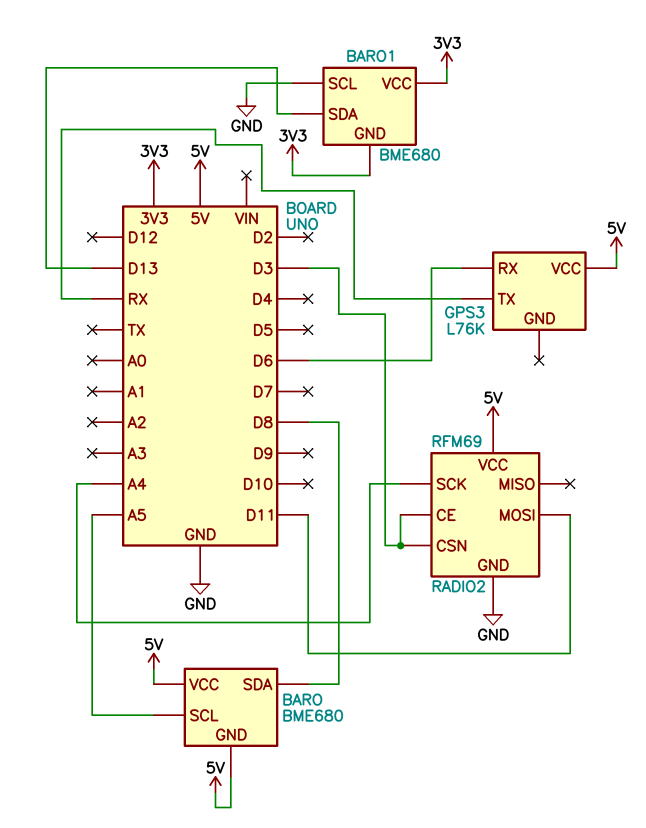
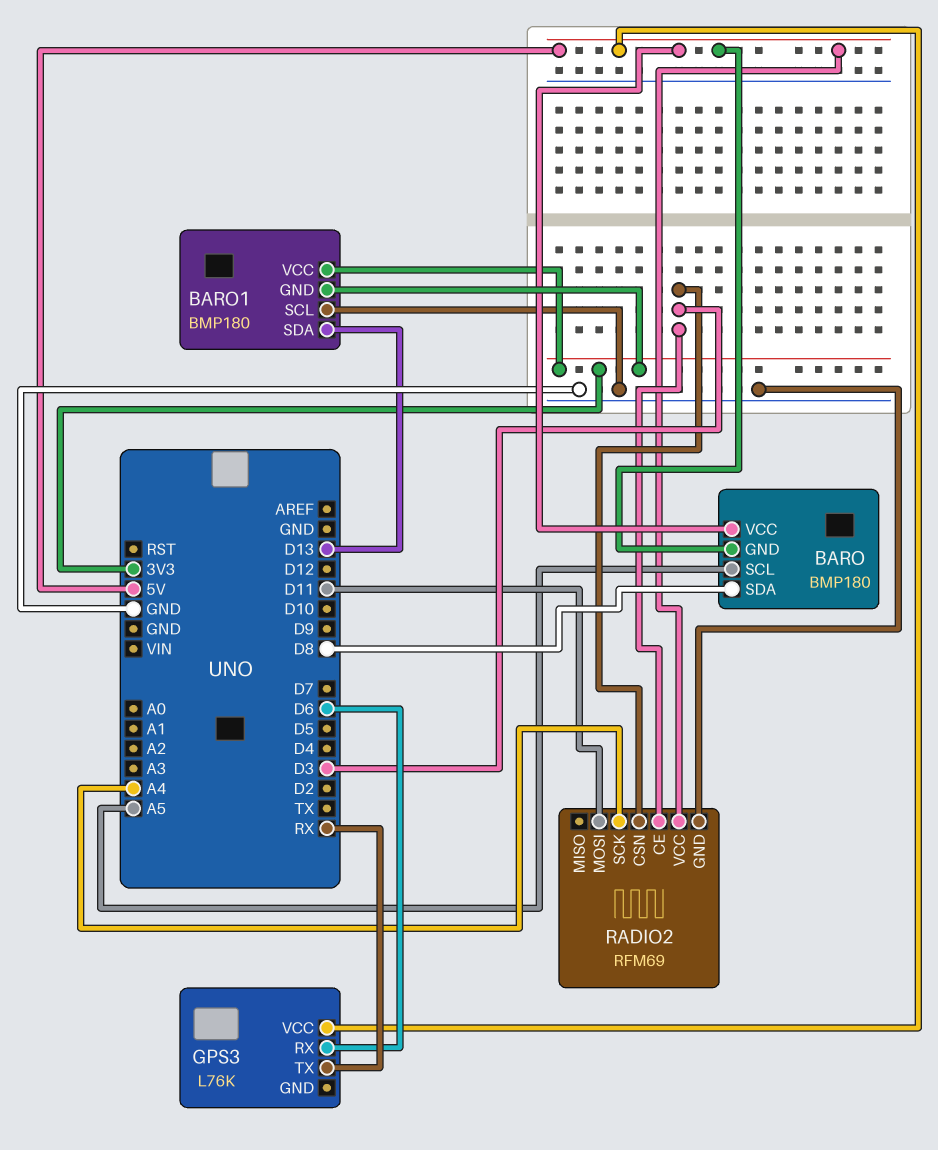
BARO: BME680 -> BMP180
BARO1: BME680 -> BMP180

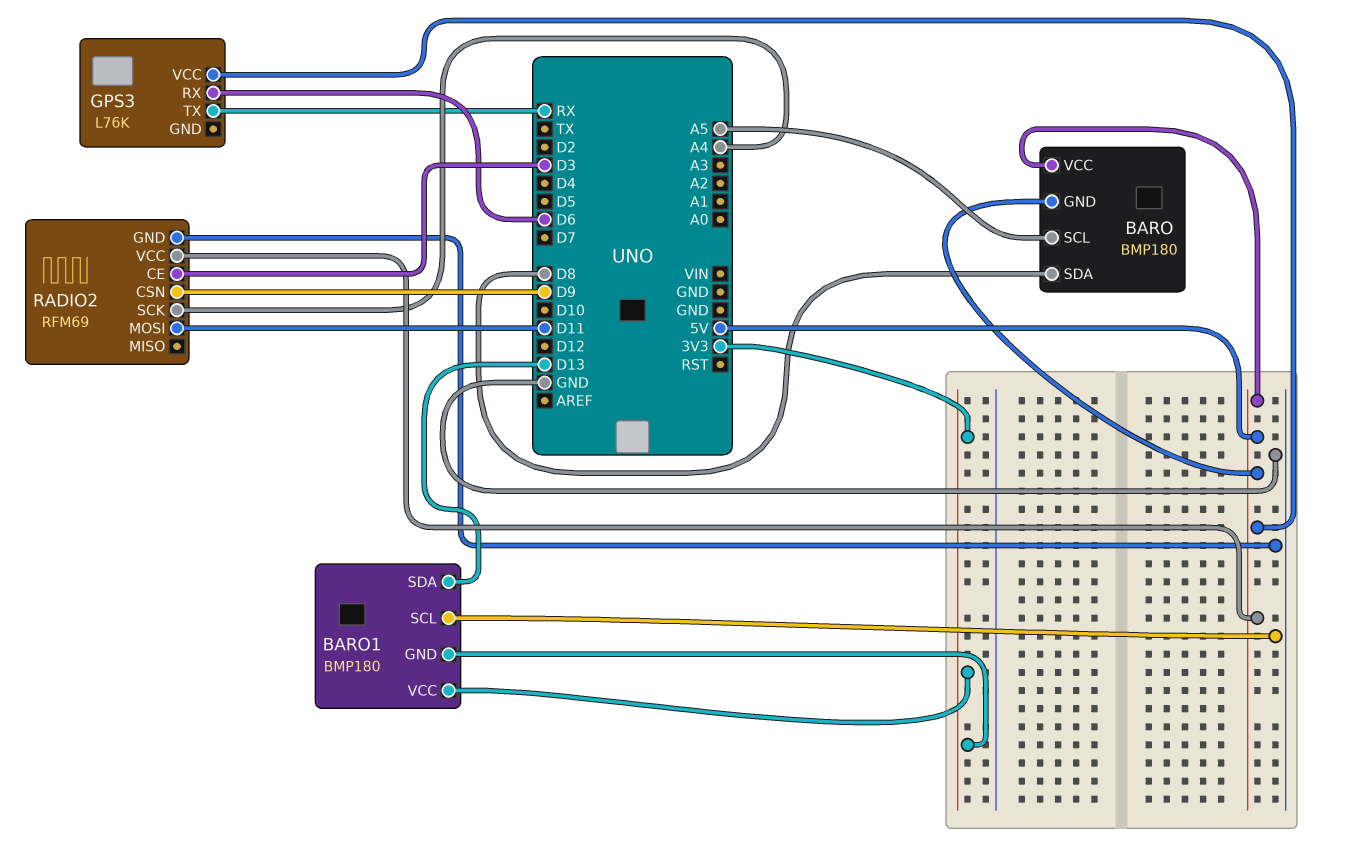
RADIO2 pin CSN: D3 -> D9

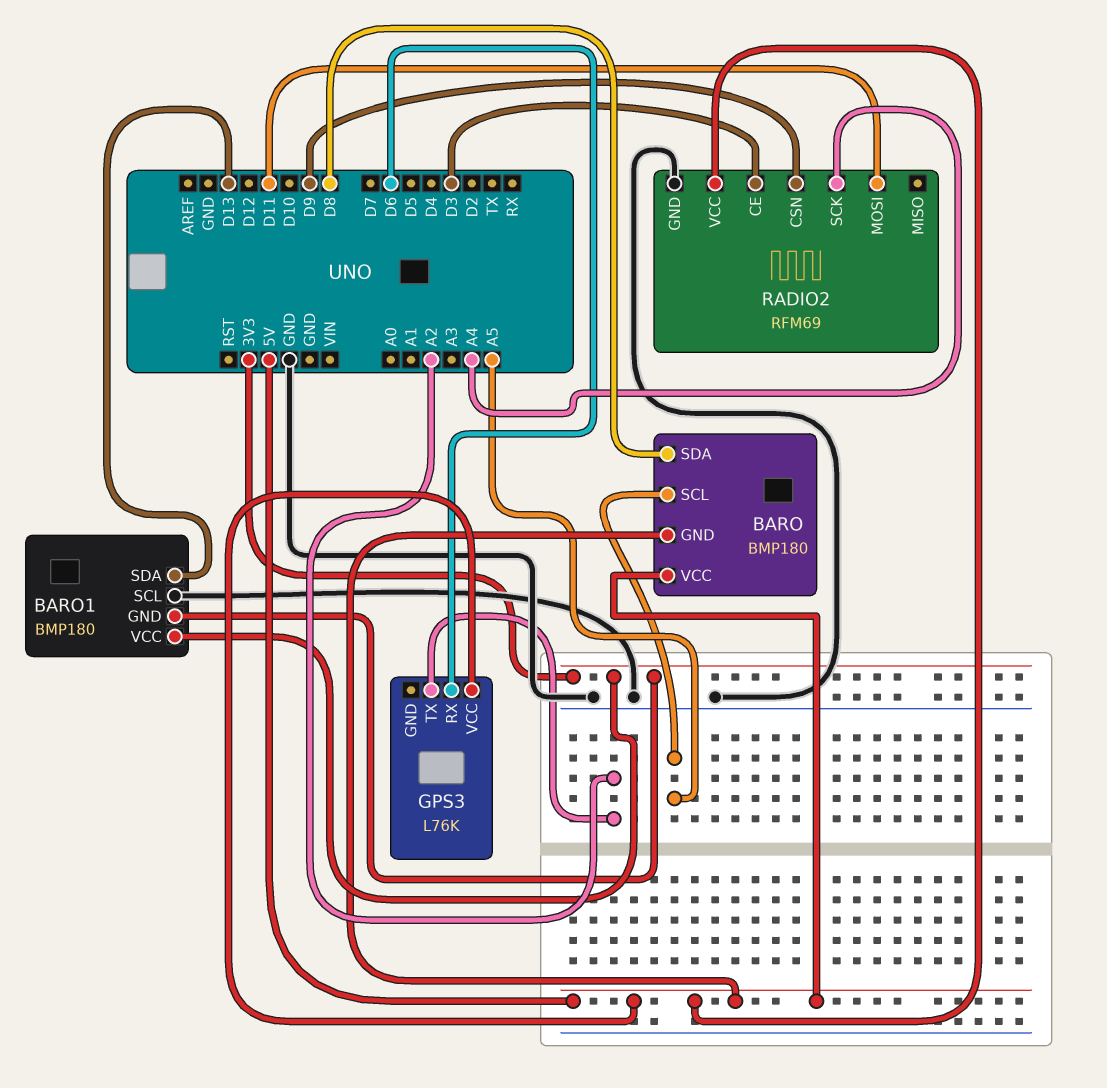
GPS3 pin TX: RX -> A2

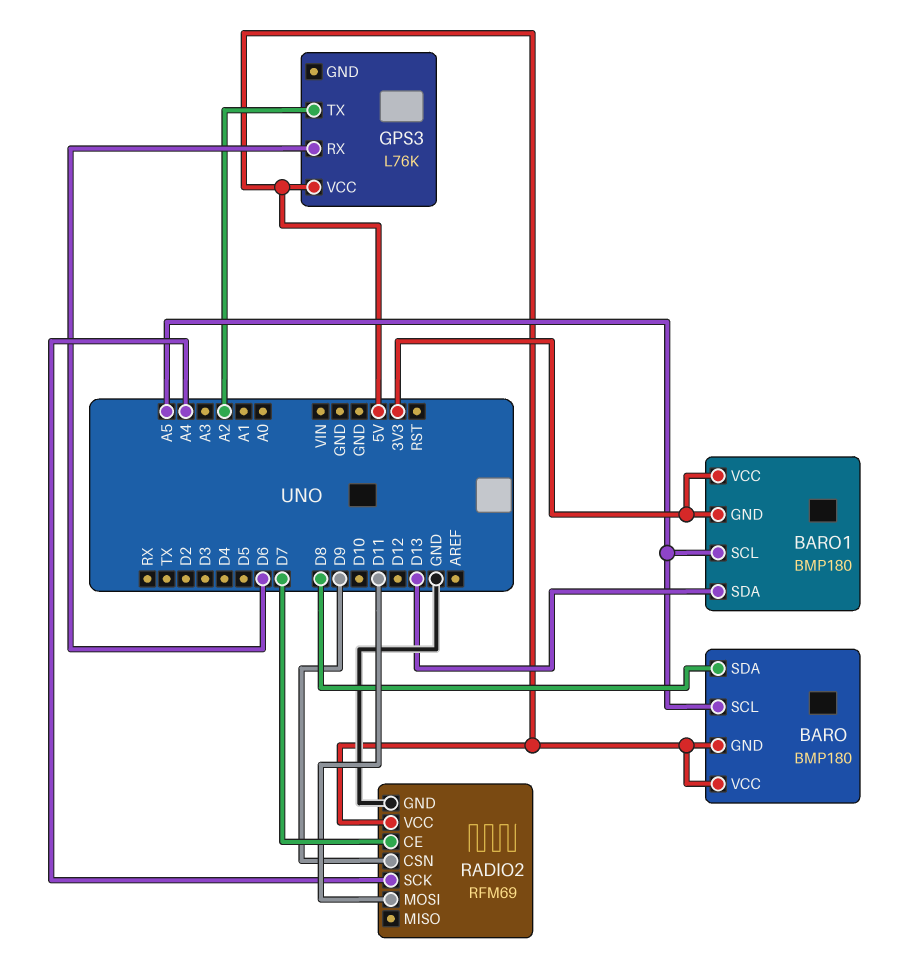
BARO1 pin SCL: GND -> A5
RADIO2 pin CE: D3 -> D7

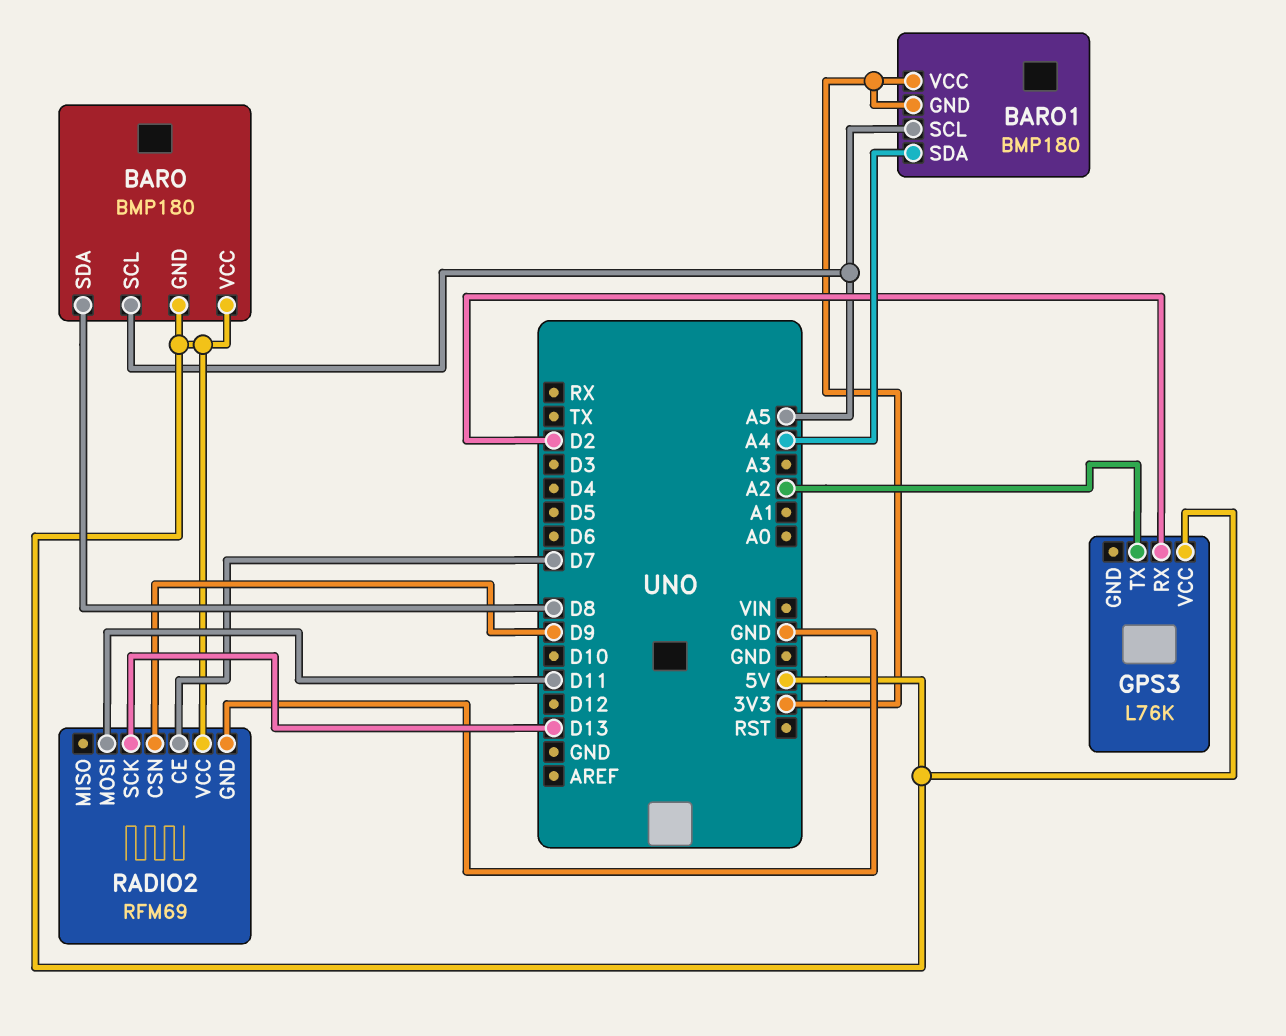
BARO1 pin SDA: D13 -> A4
GPS3 pin RX: D6 -> D2
RADIO2 pin SCK: A4 -> D13

